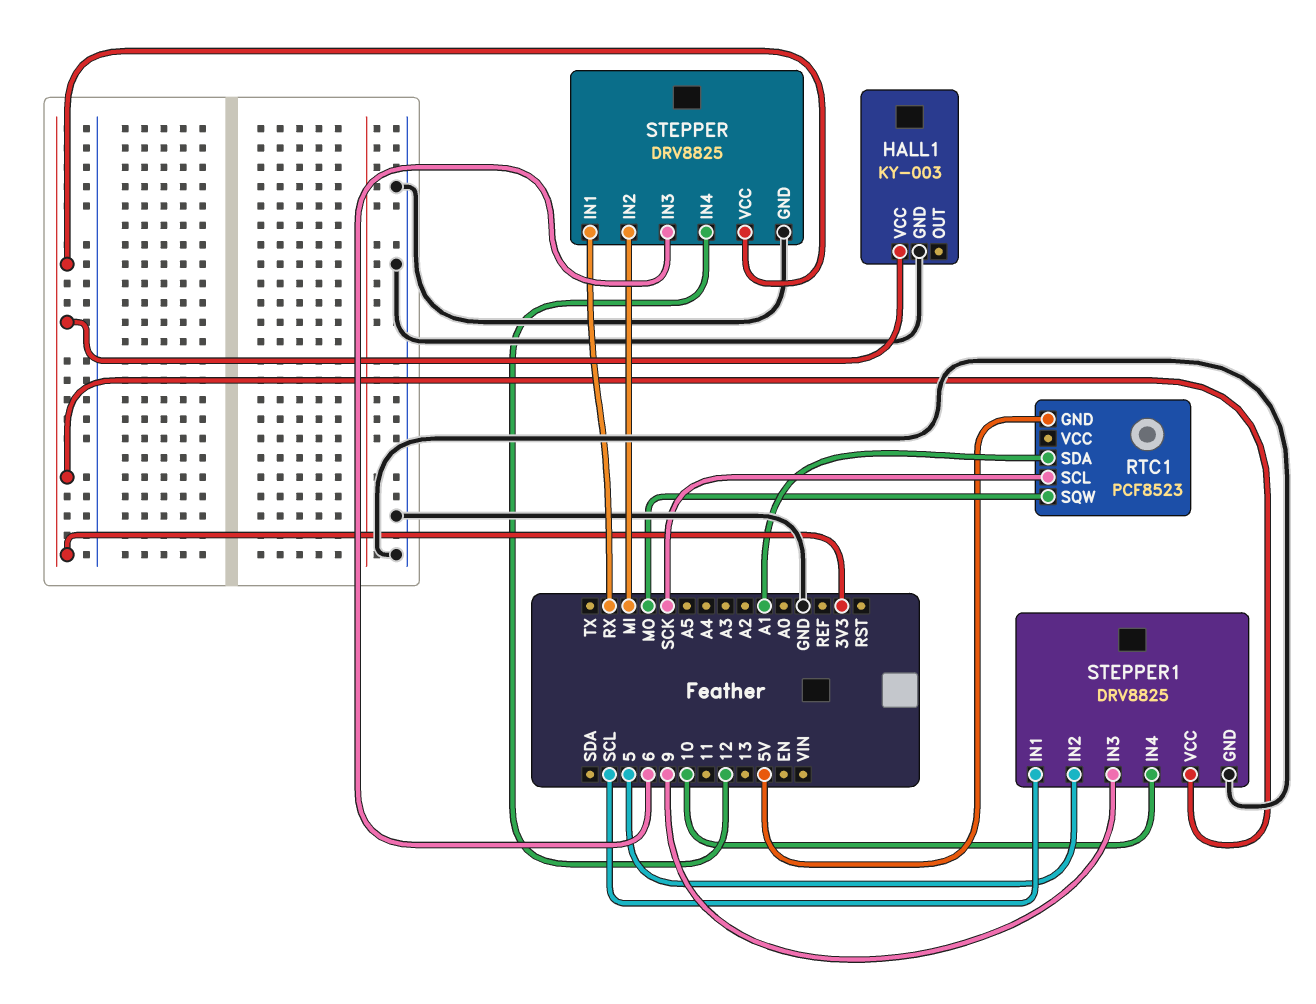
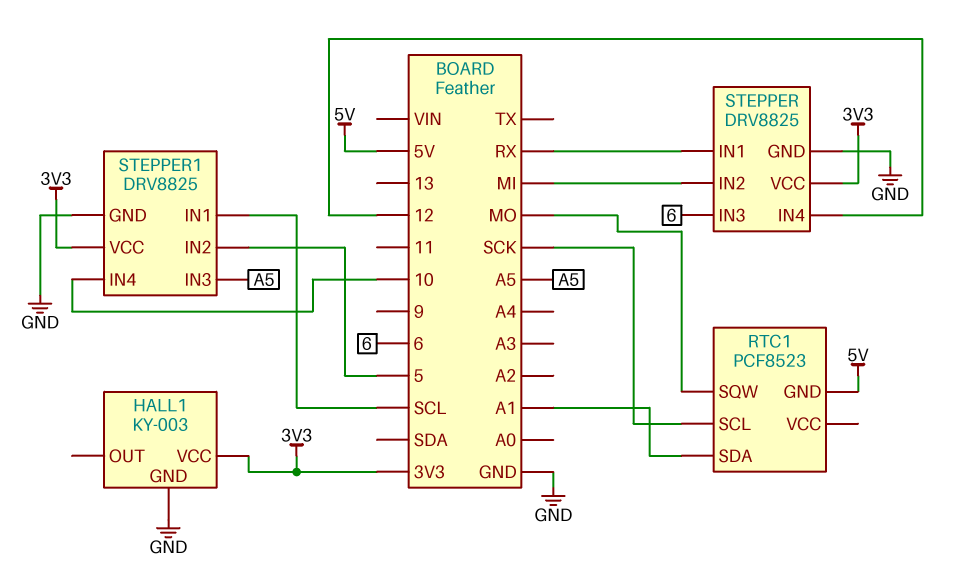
STEPPER1 pin IN3: 9 -> A5

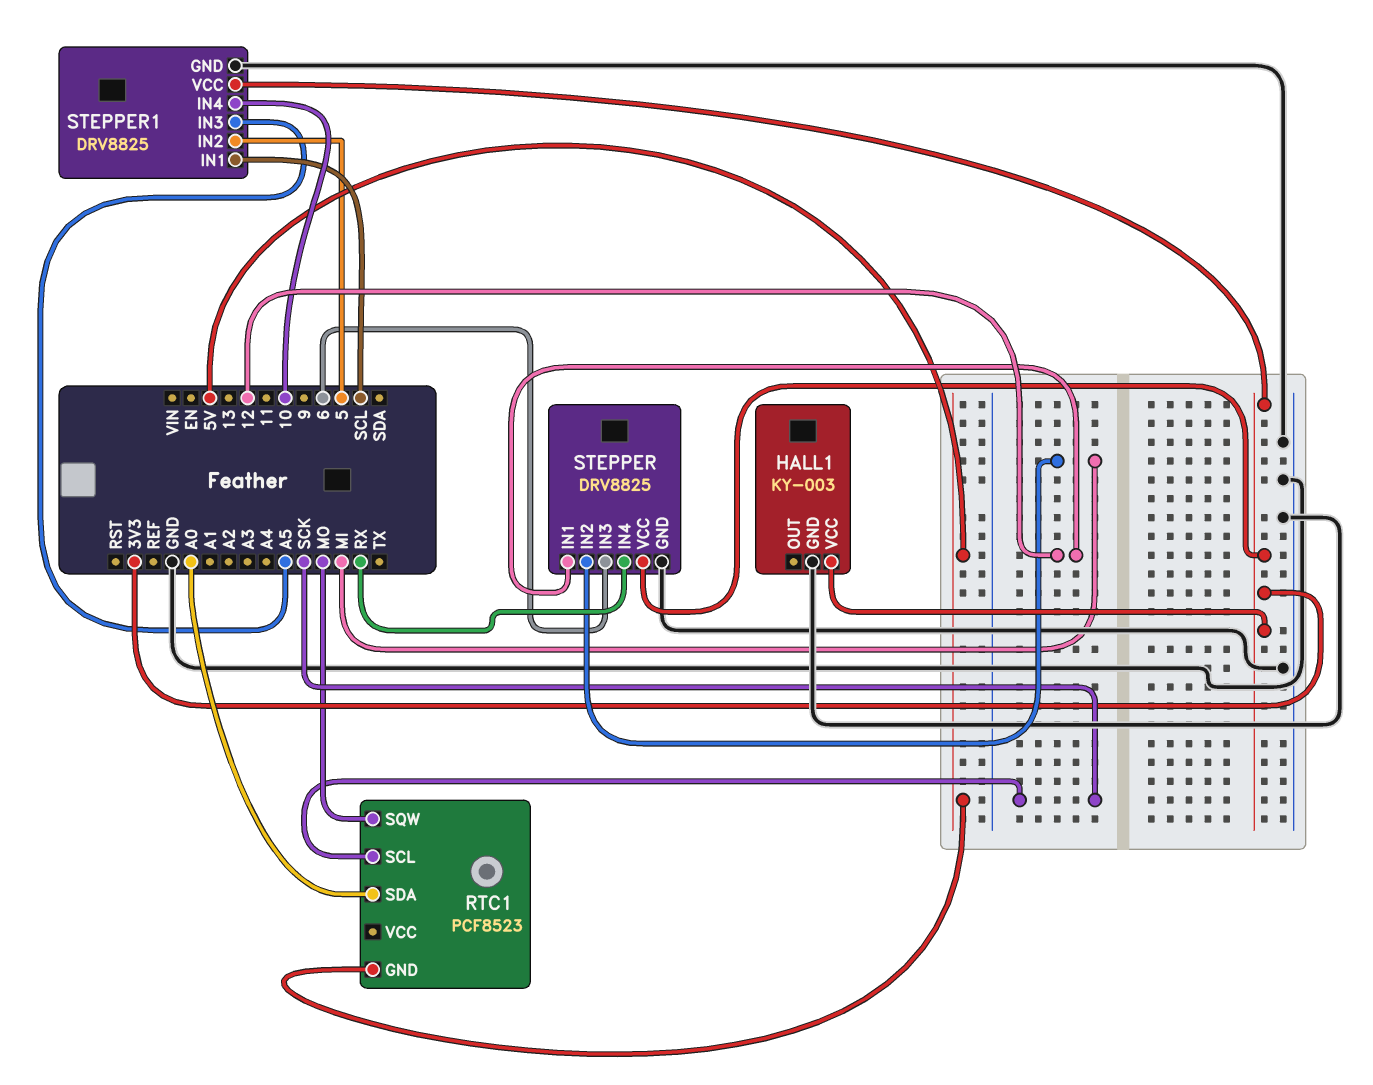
RTC1 pin SDA: A1 -> A0
STEPPER pin IN1: RX -> 12
STEPPER pin IN4: 12 -> RX

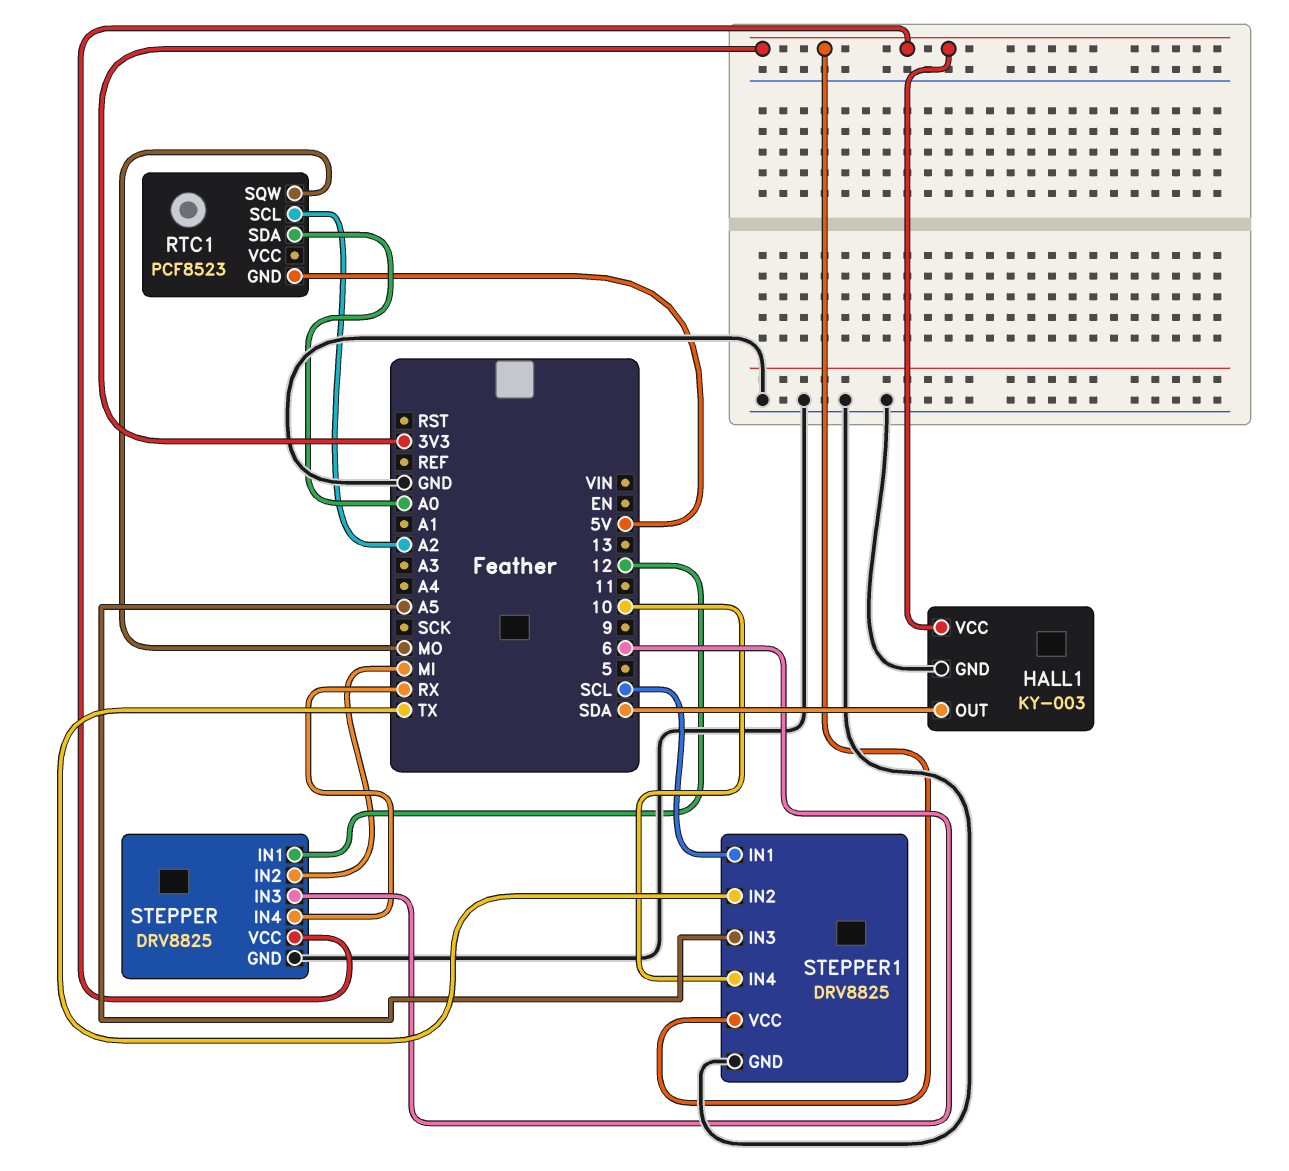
HALL1 pin OUT: none -> SDA
RTC1 pin SCL: SCK -> A2
STEPPER1 pin IN2: 5 -> TX

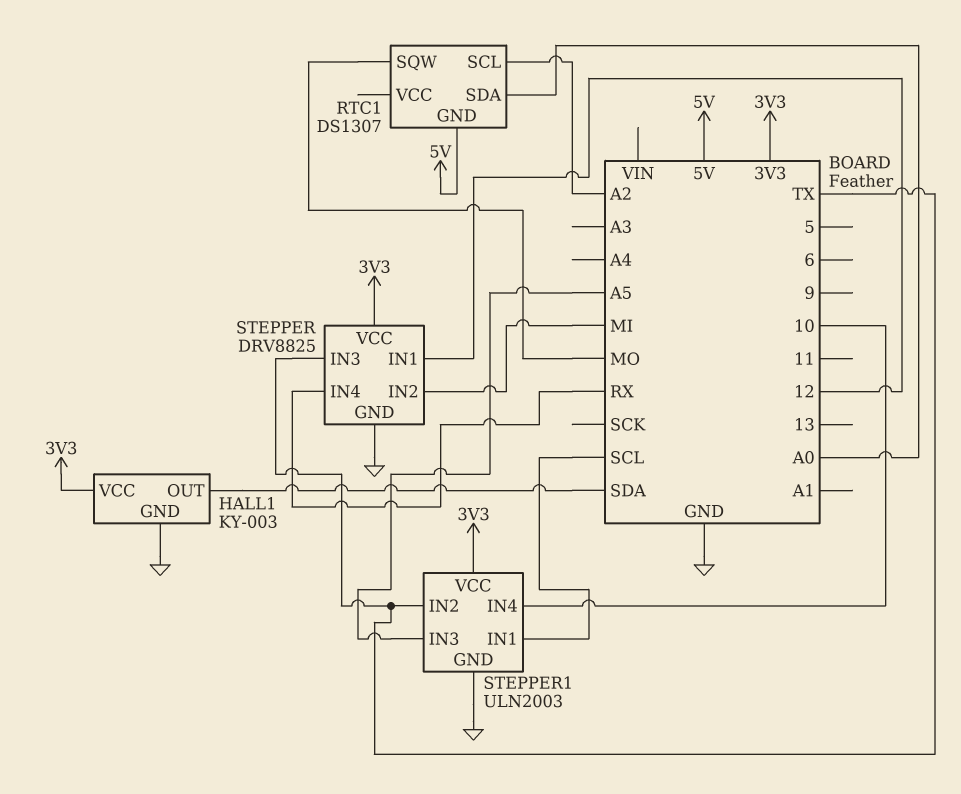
RTC1: PCF8523 -> DS1307
STEPPER pin IN3: 6 -> TX
STEPPER1: DRV8825 -> ULN2003

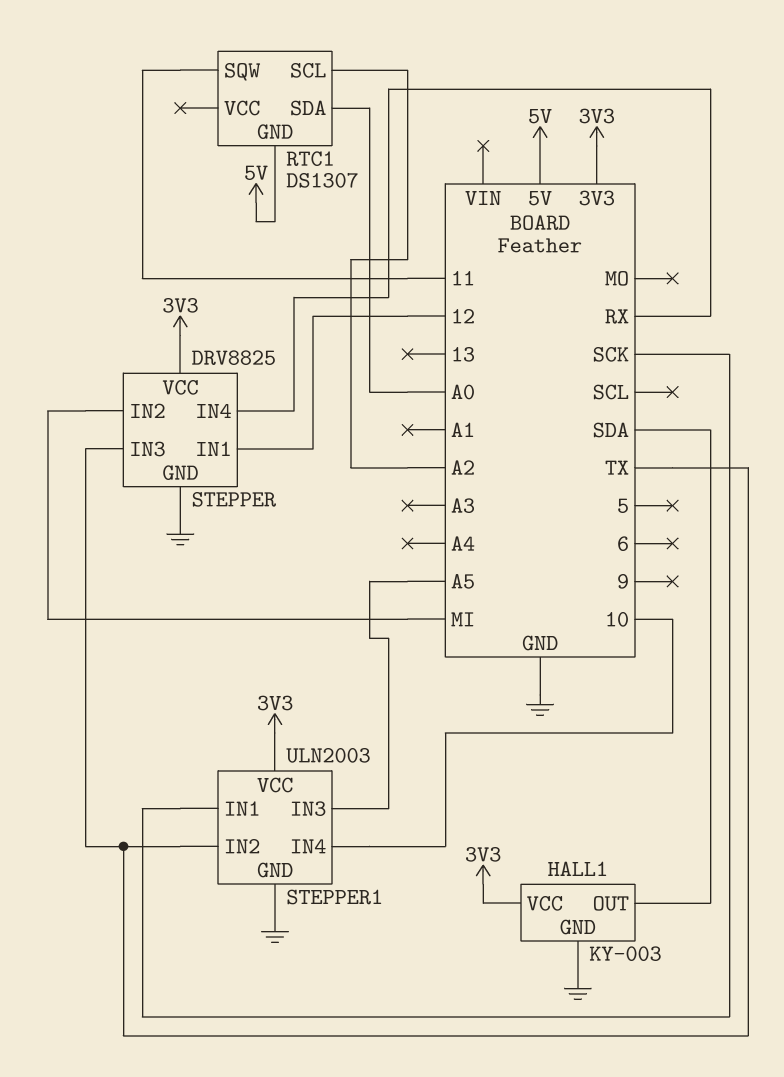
RTC1 pin SQW: MO -> 11
STEPPER1 pin IN1: SCL -> SCK

